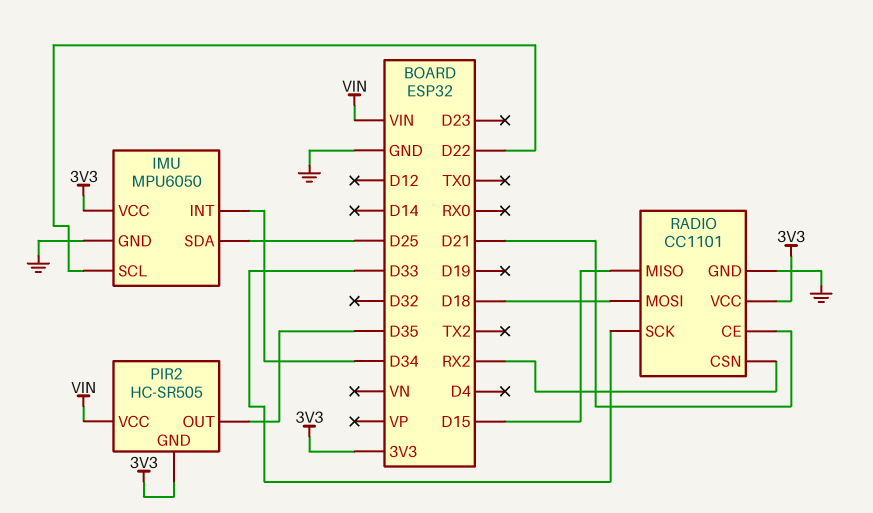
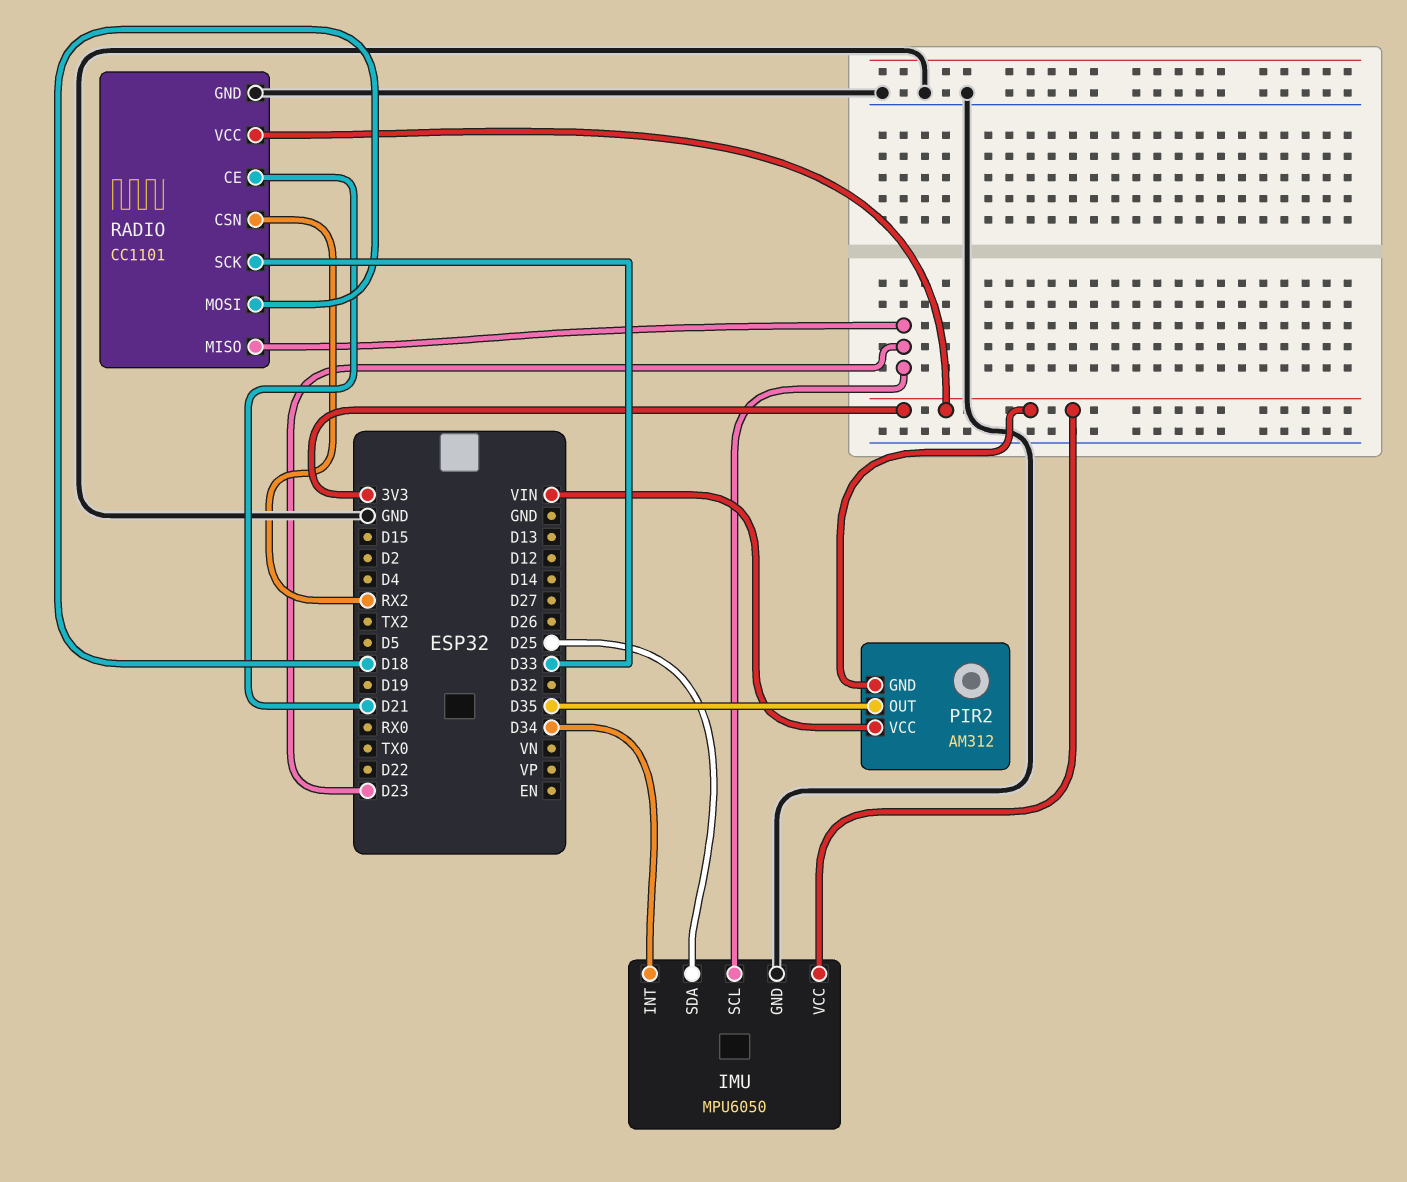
IMU pin SCL: D22 -> D23
PIR2: HC-SR505 -> AM312
RADIO pin MISO: D15 -> D23

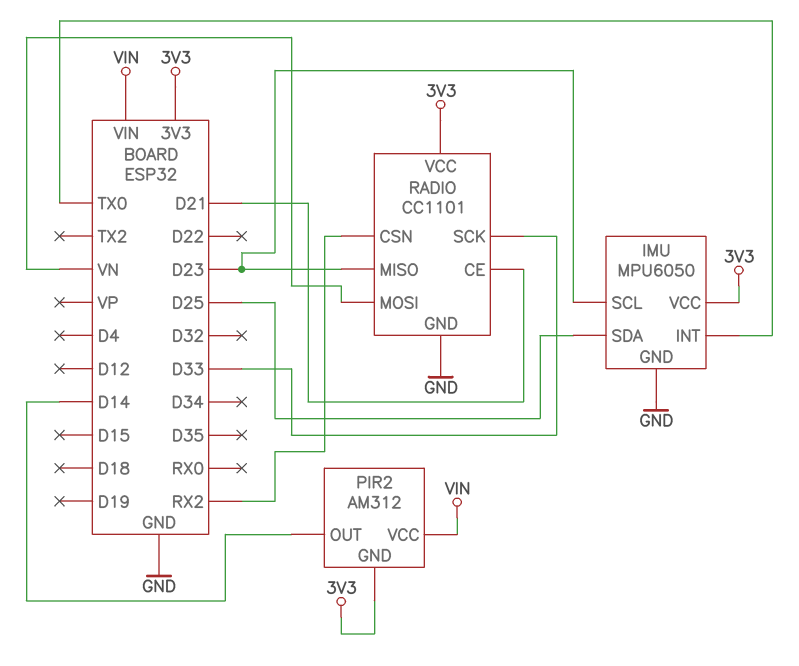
IMU pin INT: D34 -> TX0
PIR2 pin OUT: D35 -> D14
RADIO pin MOSI: D18 -> VN

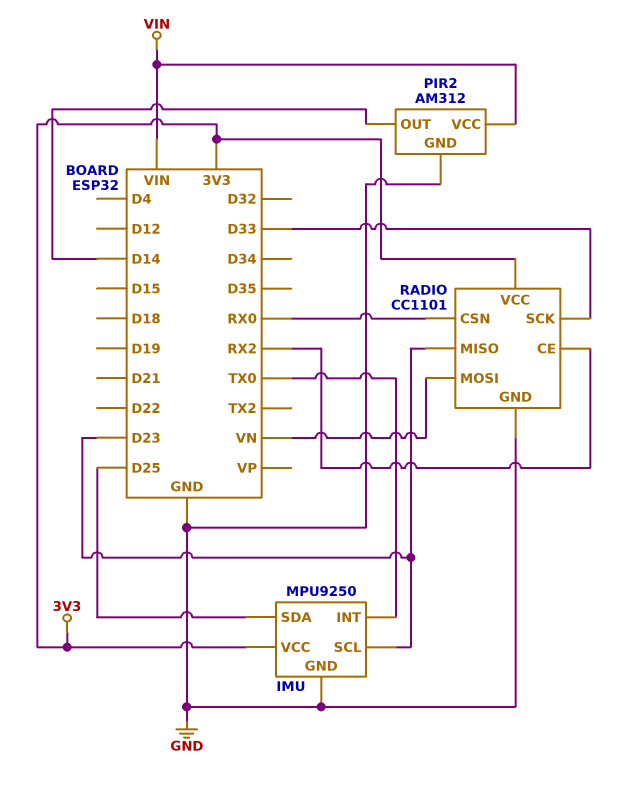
IMU: MPU6050 -> MPU9250
PIR2 pin GND: 3V3 -> GND
RADIO pin CE: D21 -> RX2
RADIO pin CSN: RX2 -> RX0

